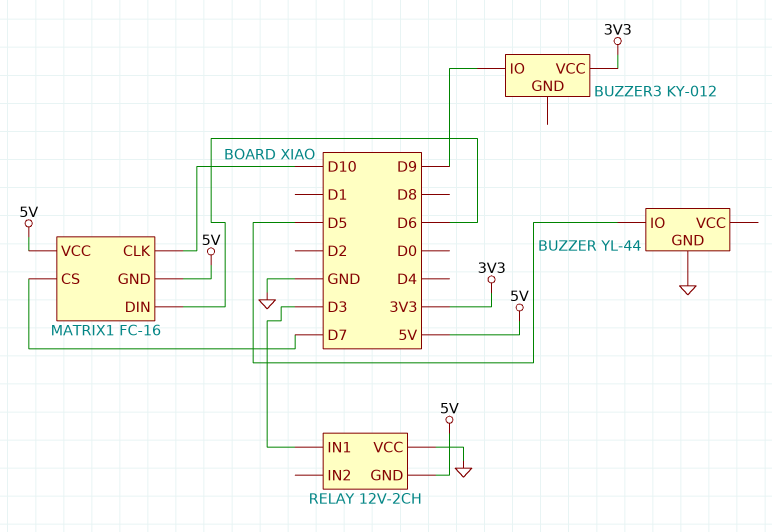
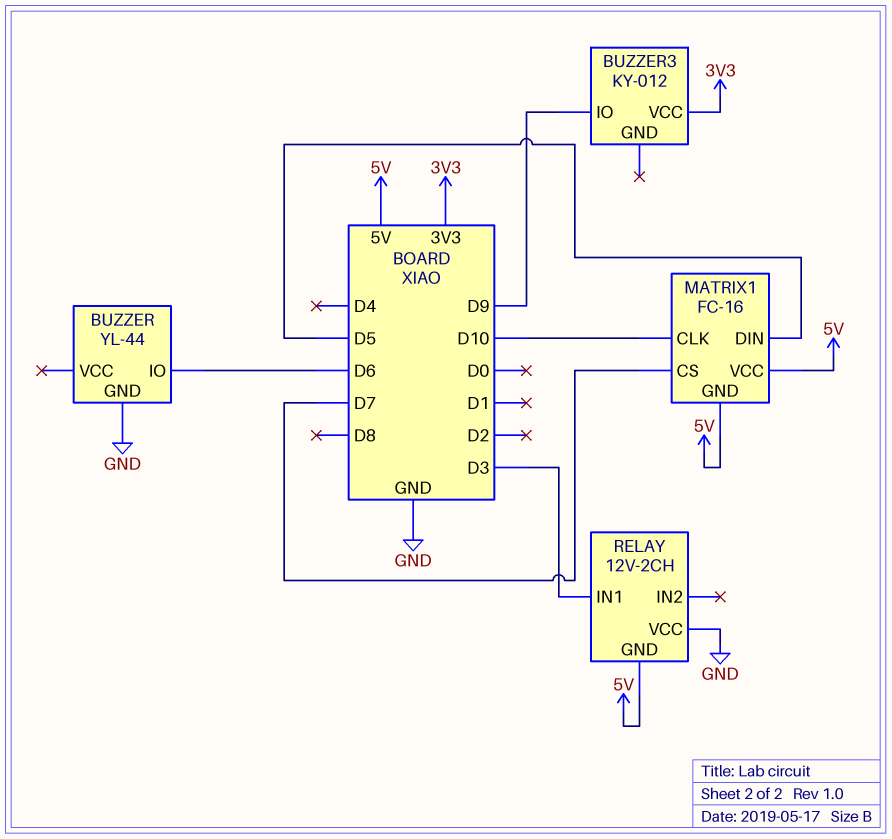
BUZZER pin IO: D5 -> D6
MATRIX1 pin DIN: D6 -> D5

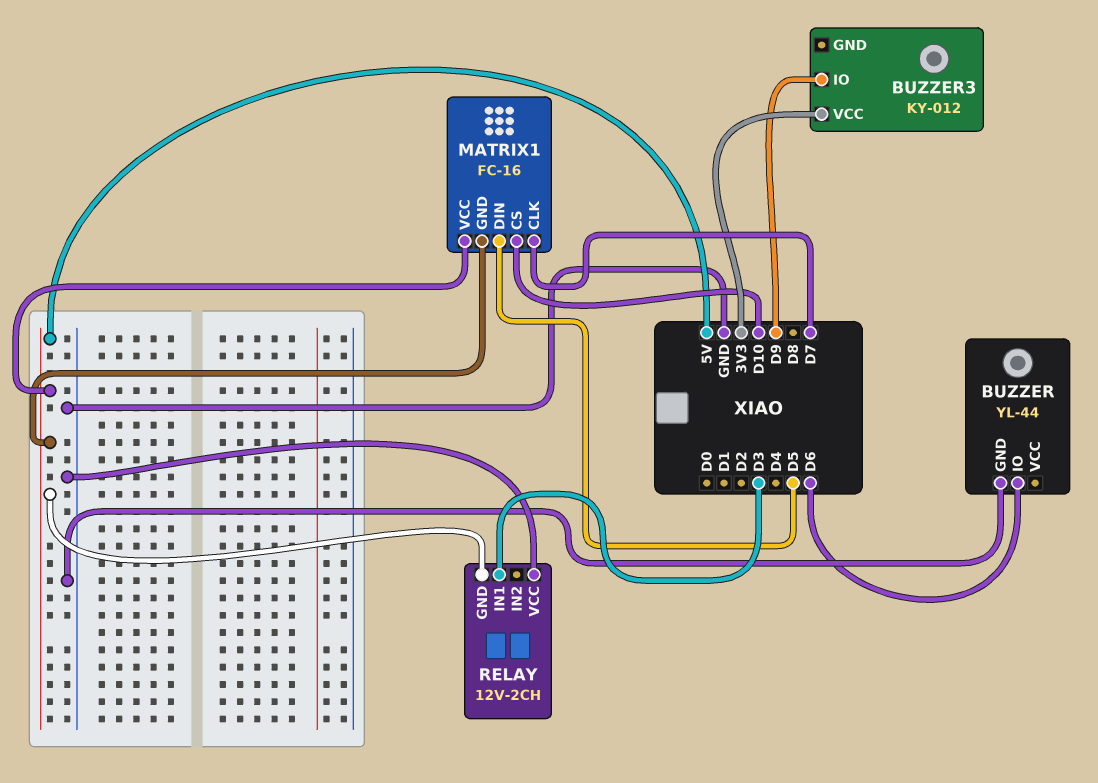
MATRIX1 pin CLK: D10 -> D7
MATRIX1 pin CS: D7 -> D10

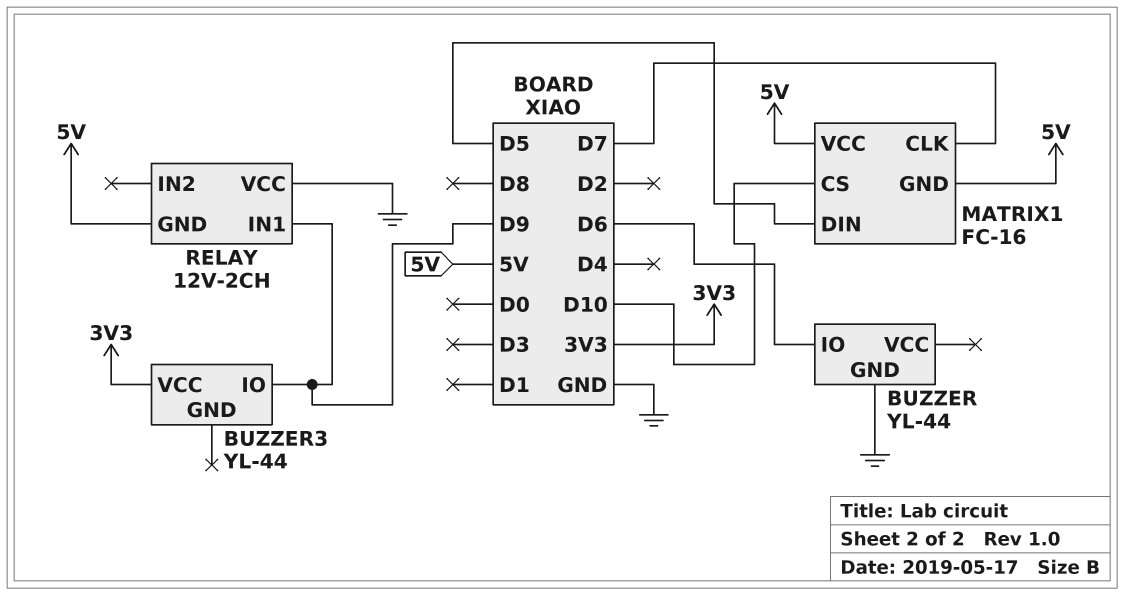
BUZZER3: KY-012 -> YL-44
RELAY pin IN1: D3 -> D9

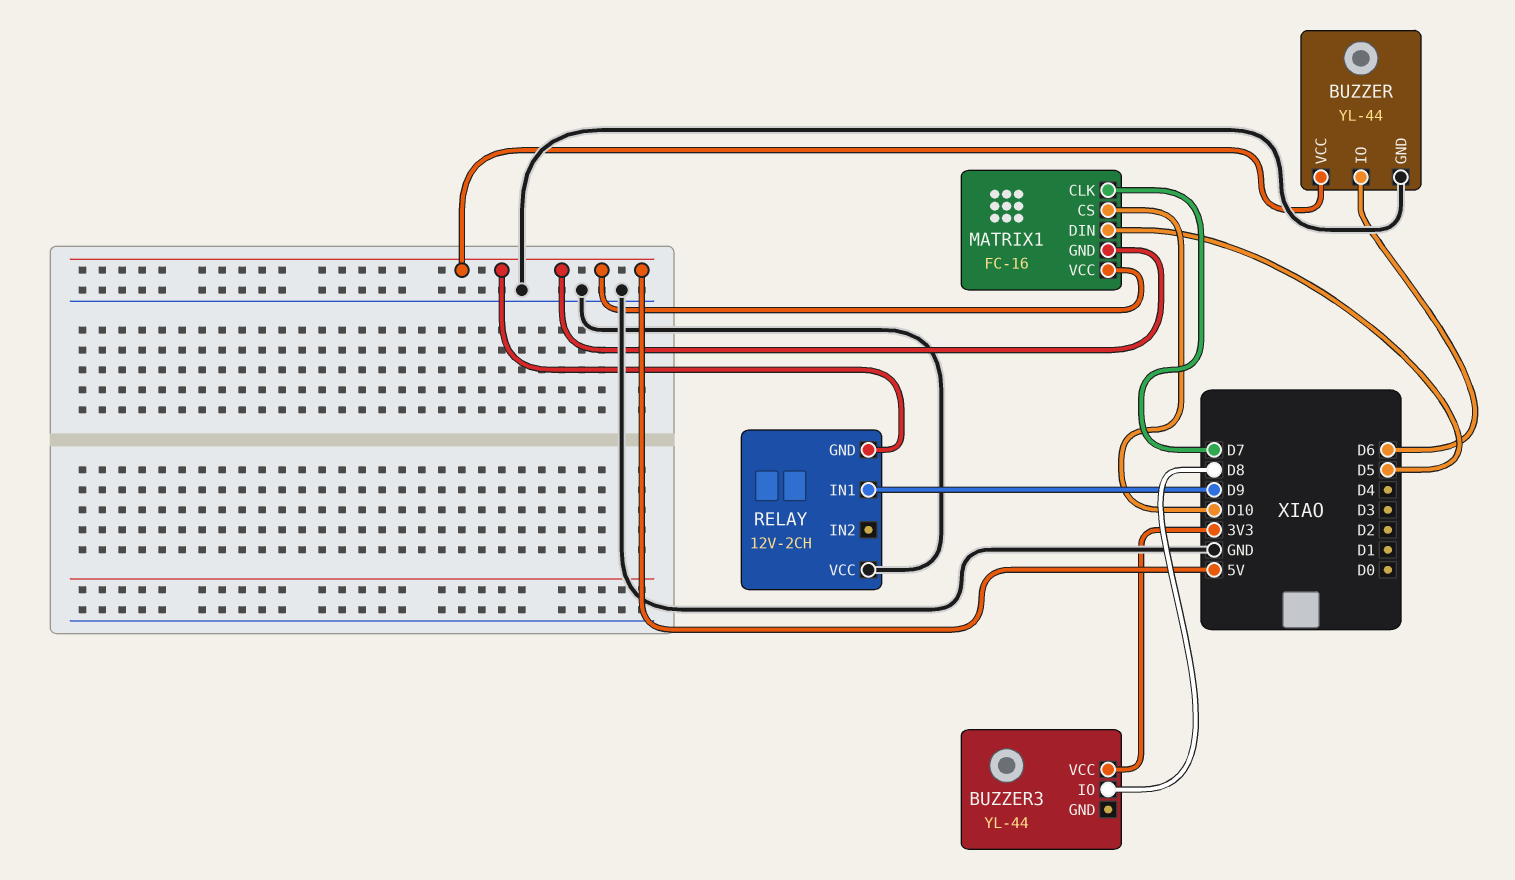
BUZZER pin VCC: none -> 5V
BUZZER3 pin IO: D9 -> D8

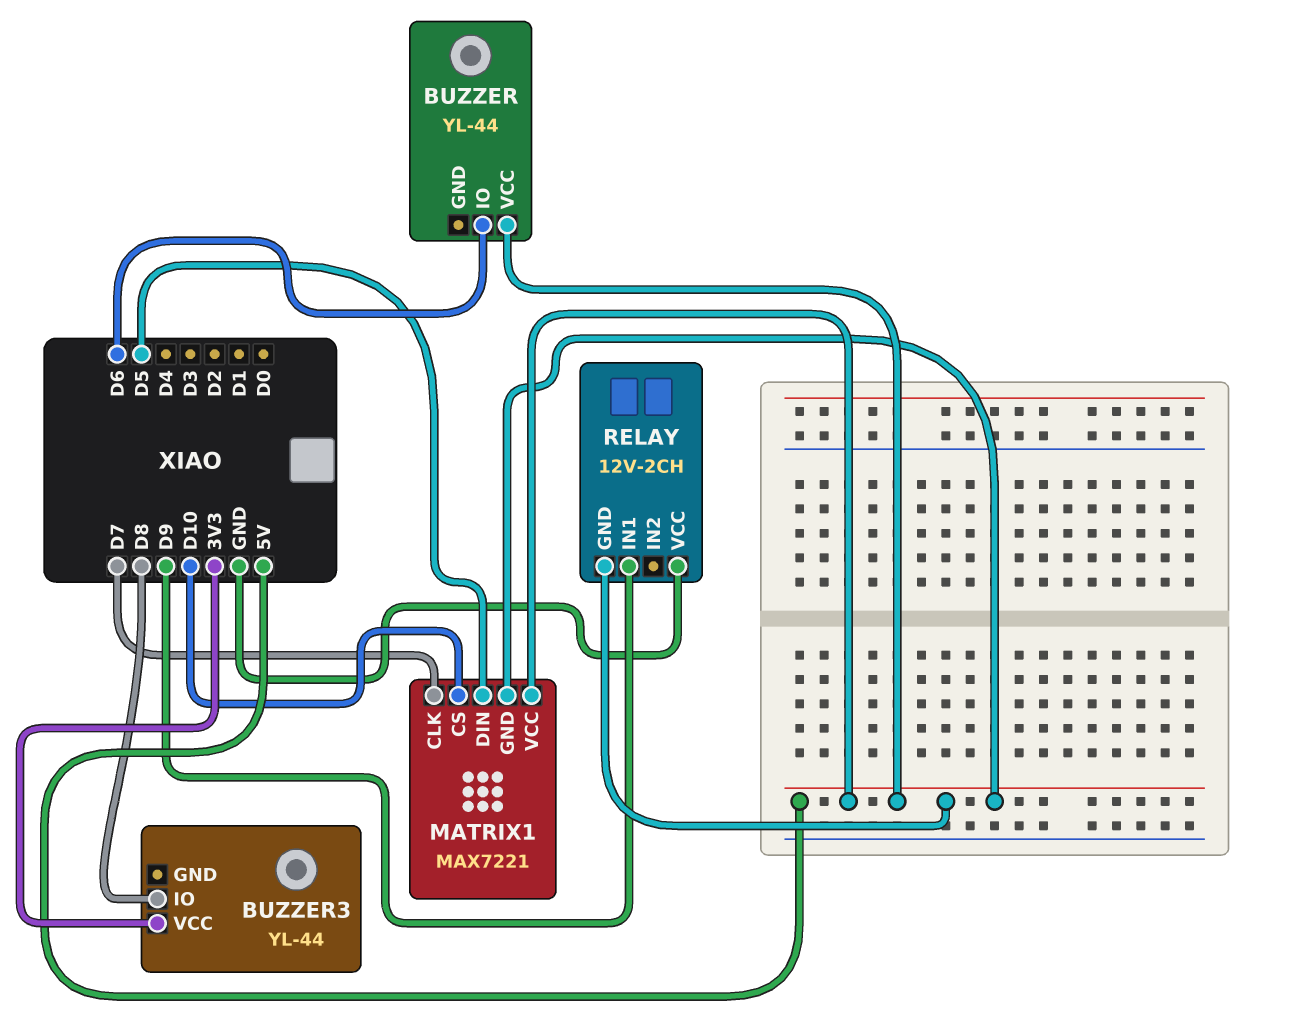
BUZZER pin GND: GND -> none
MATRIX1: FC-16 -> MAX7221

